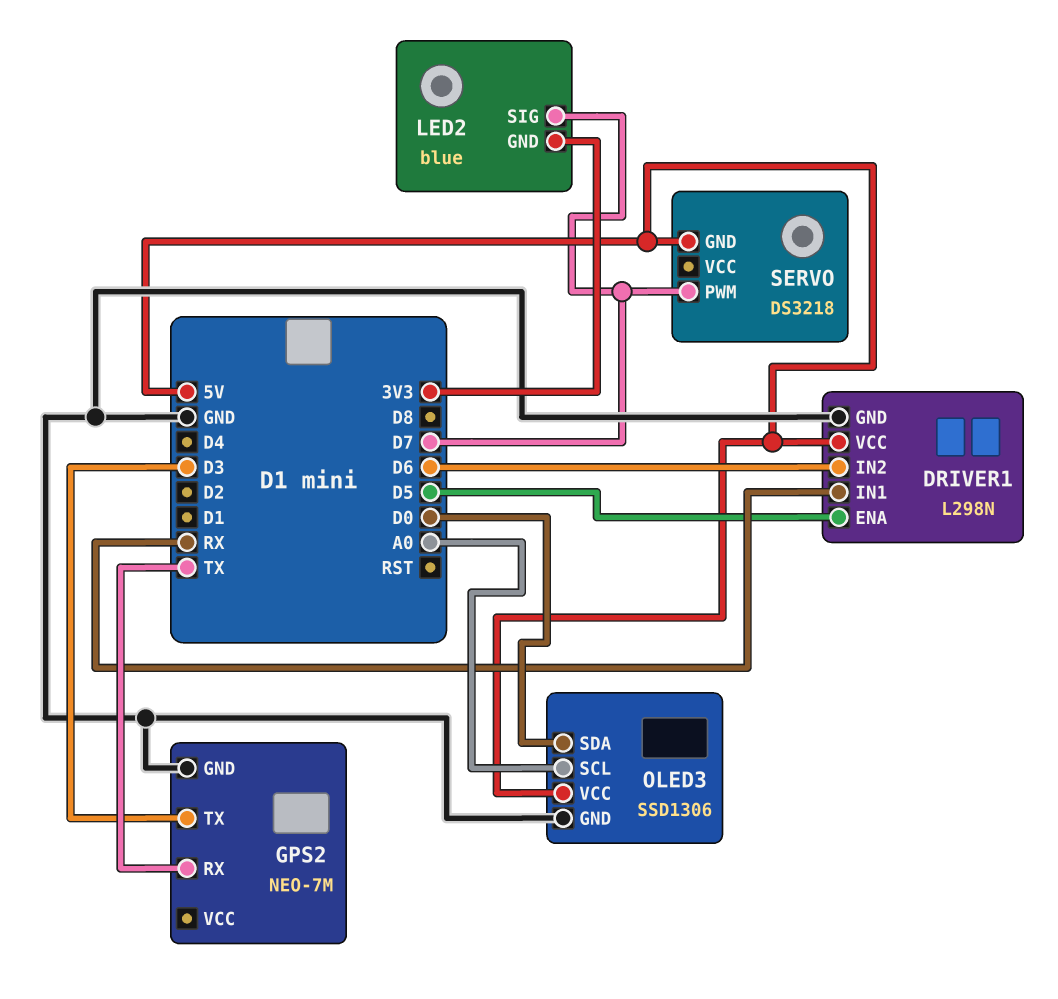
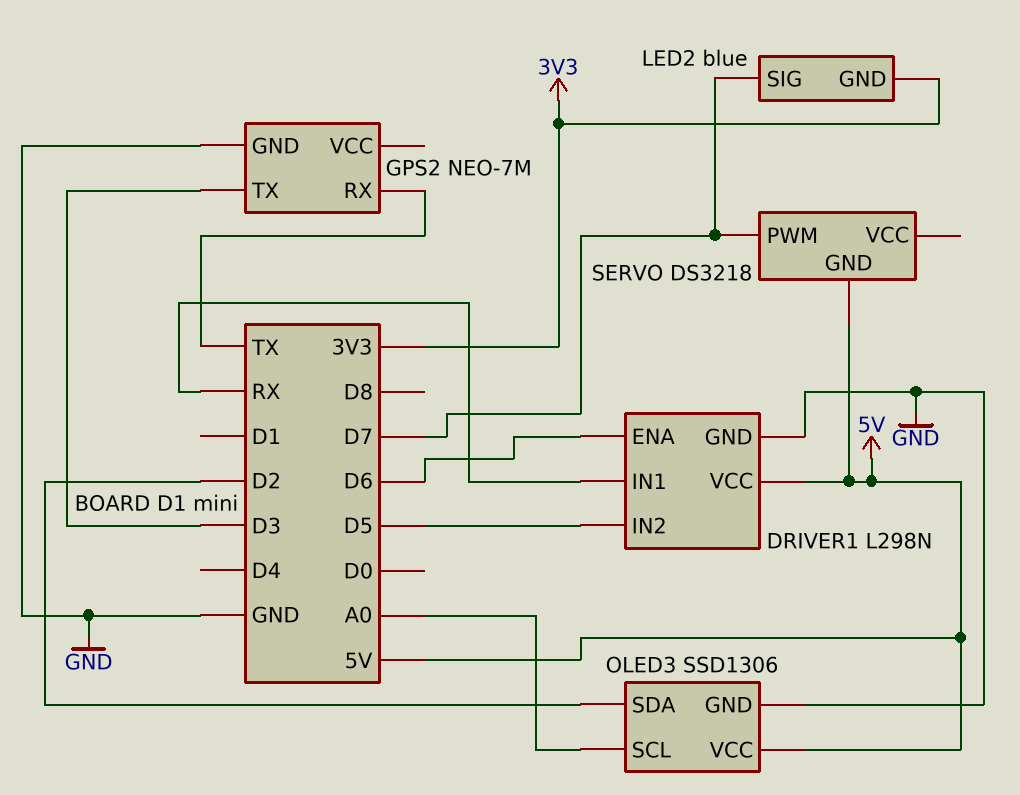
DRIVER1 pin ENA: D5 -> D6
DRIVER1 pin IN2: D6 -> D5
OLED3 pin SDA: D0 -> D2

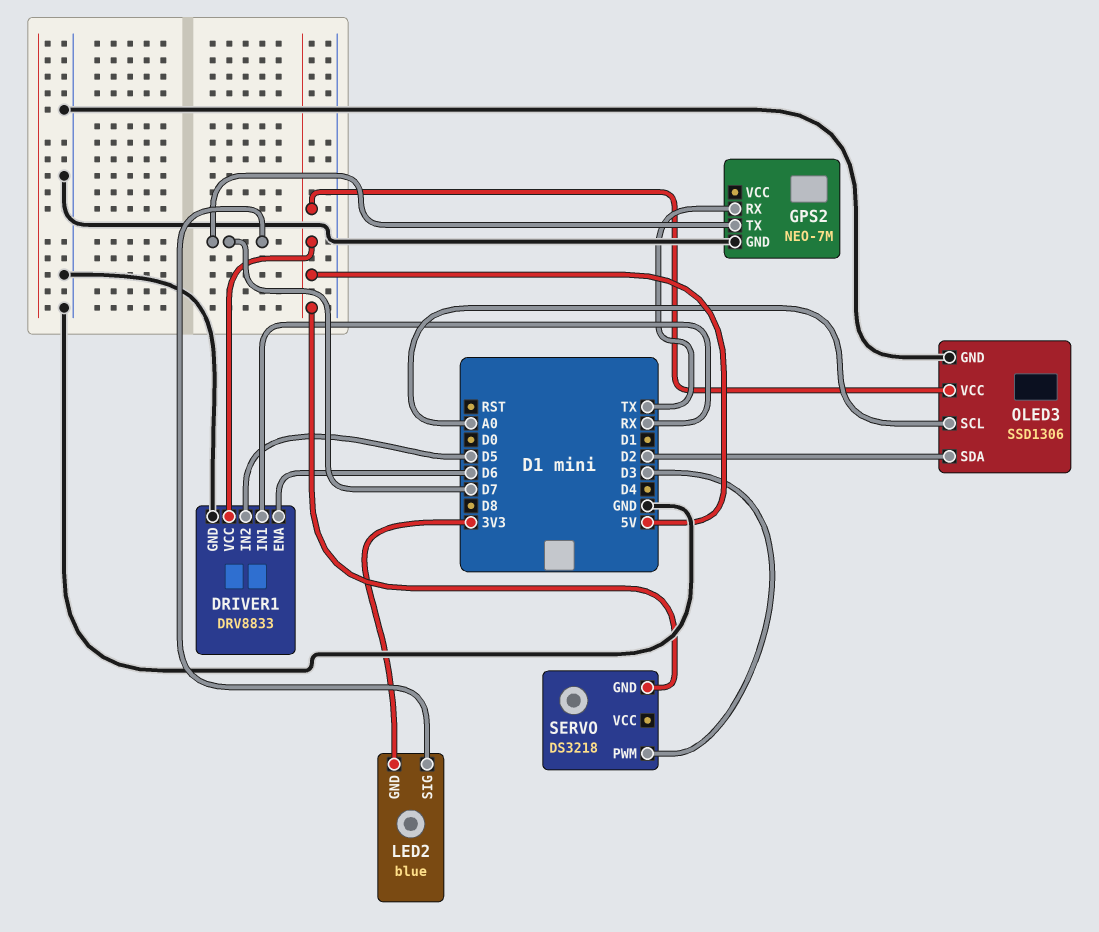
DRIVER1: L298N -> DRV8833
GPS2 pin TX: D3 -> D7
SERVO pin PWM: D7 -> D3

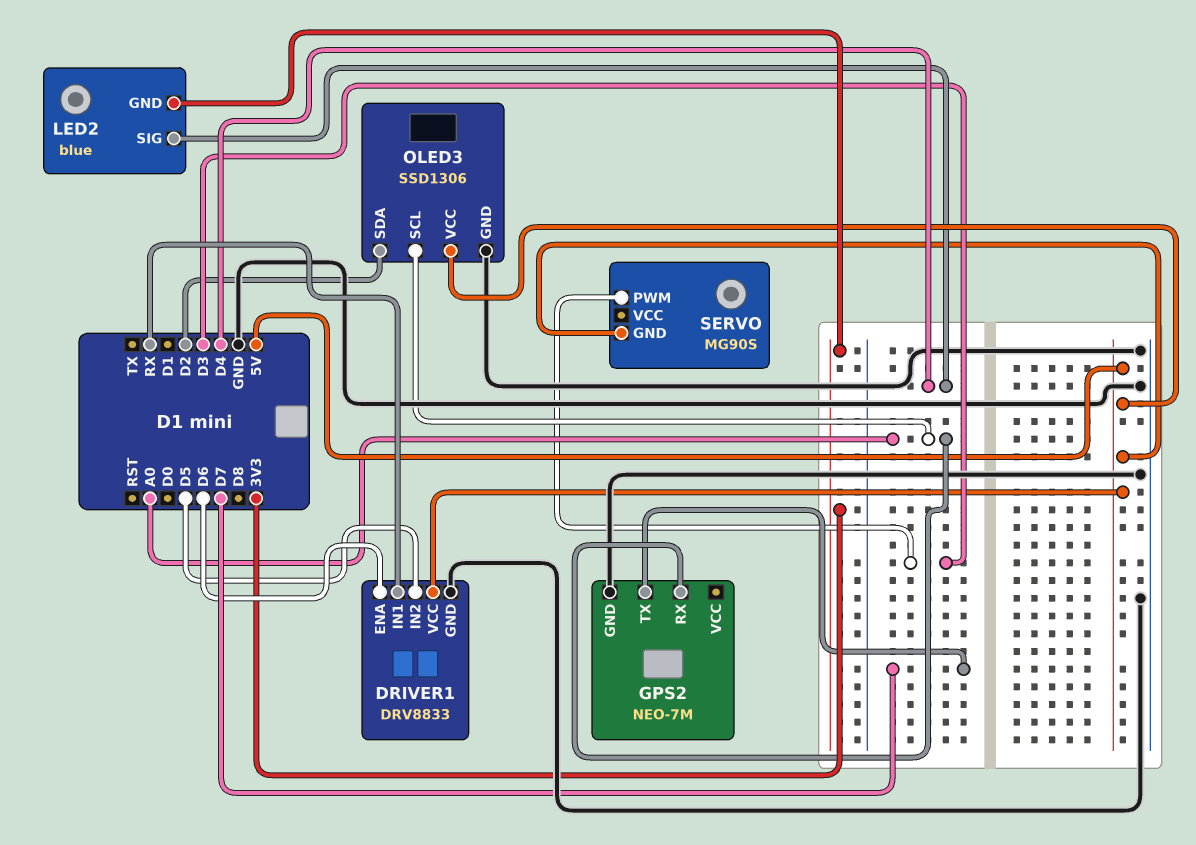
GPS2 pin RX: TX -> A0
LED2 pin SIG: D7 -> D4
SERVO: DS3218 -> MG90S

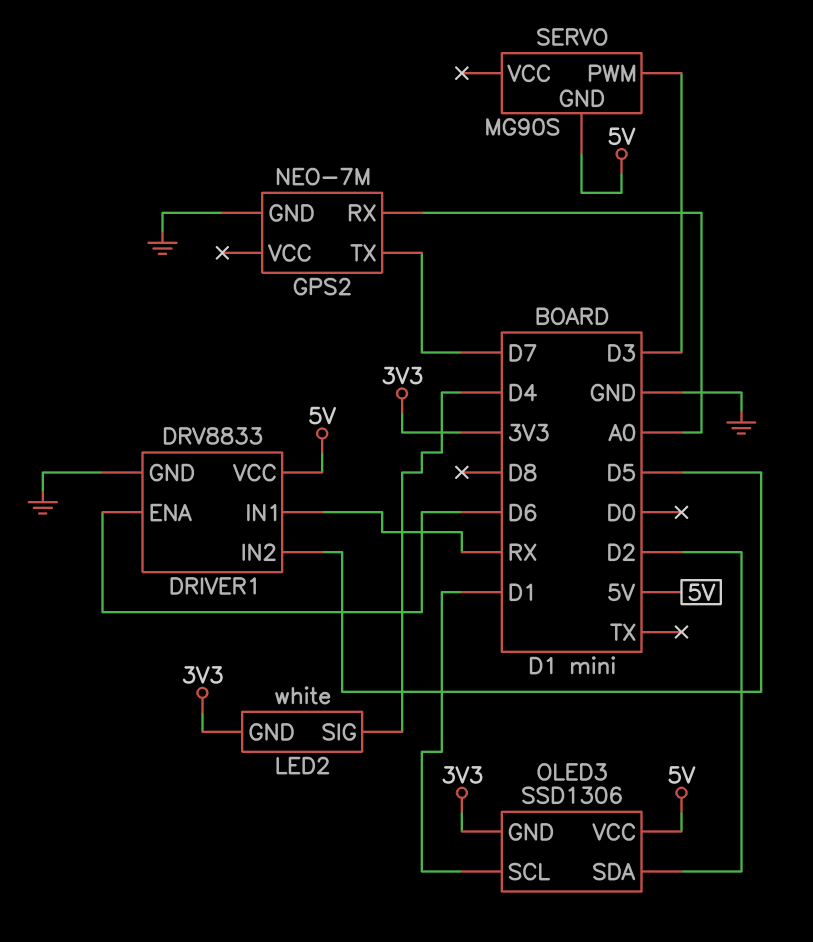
LED2: blue -> white
OLED3 pin GND: GND -> 3V3
OLED3 pin SCL: A0 -> D1

